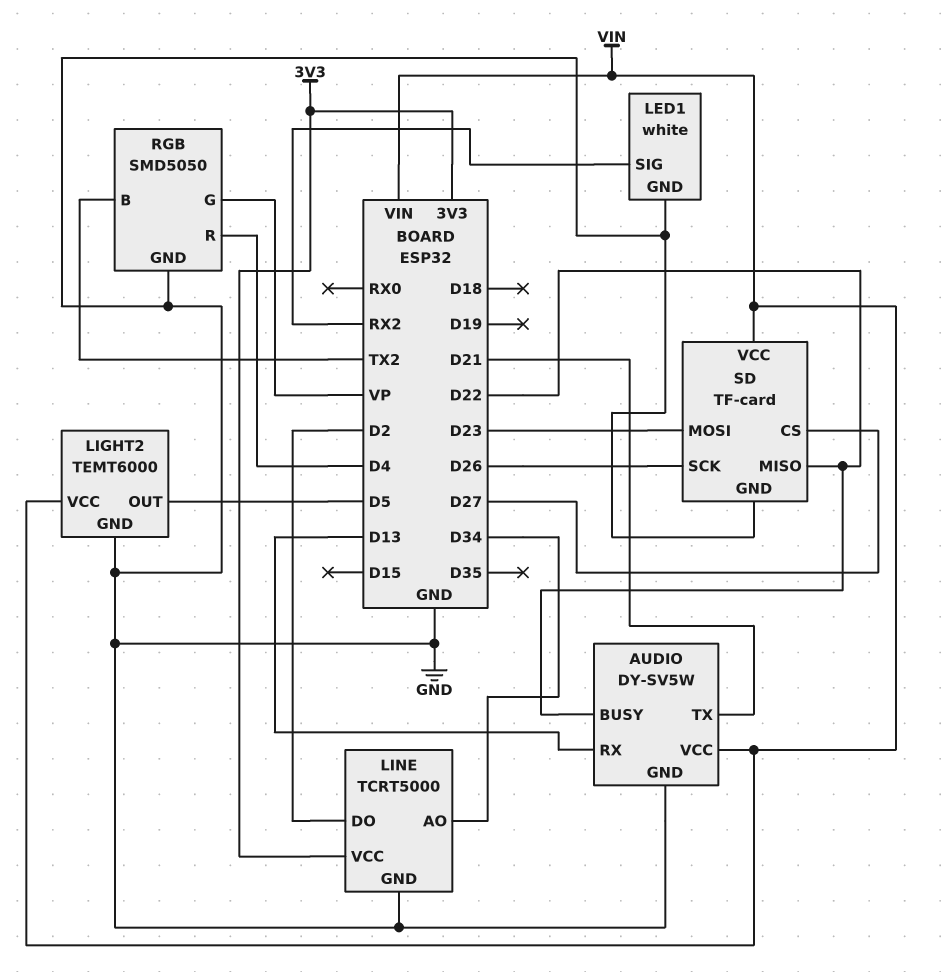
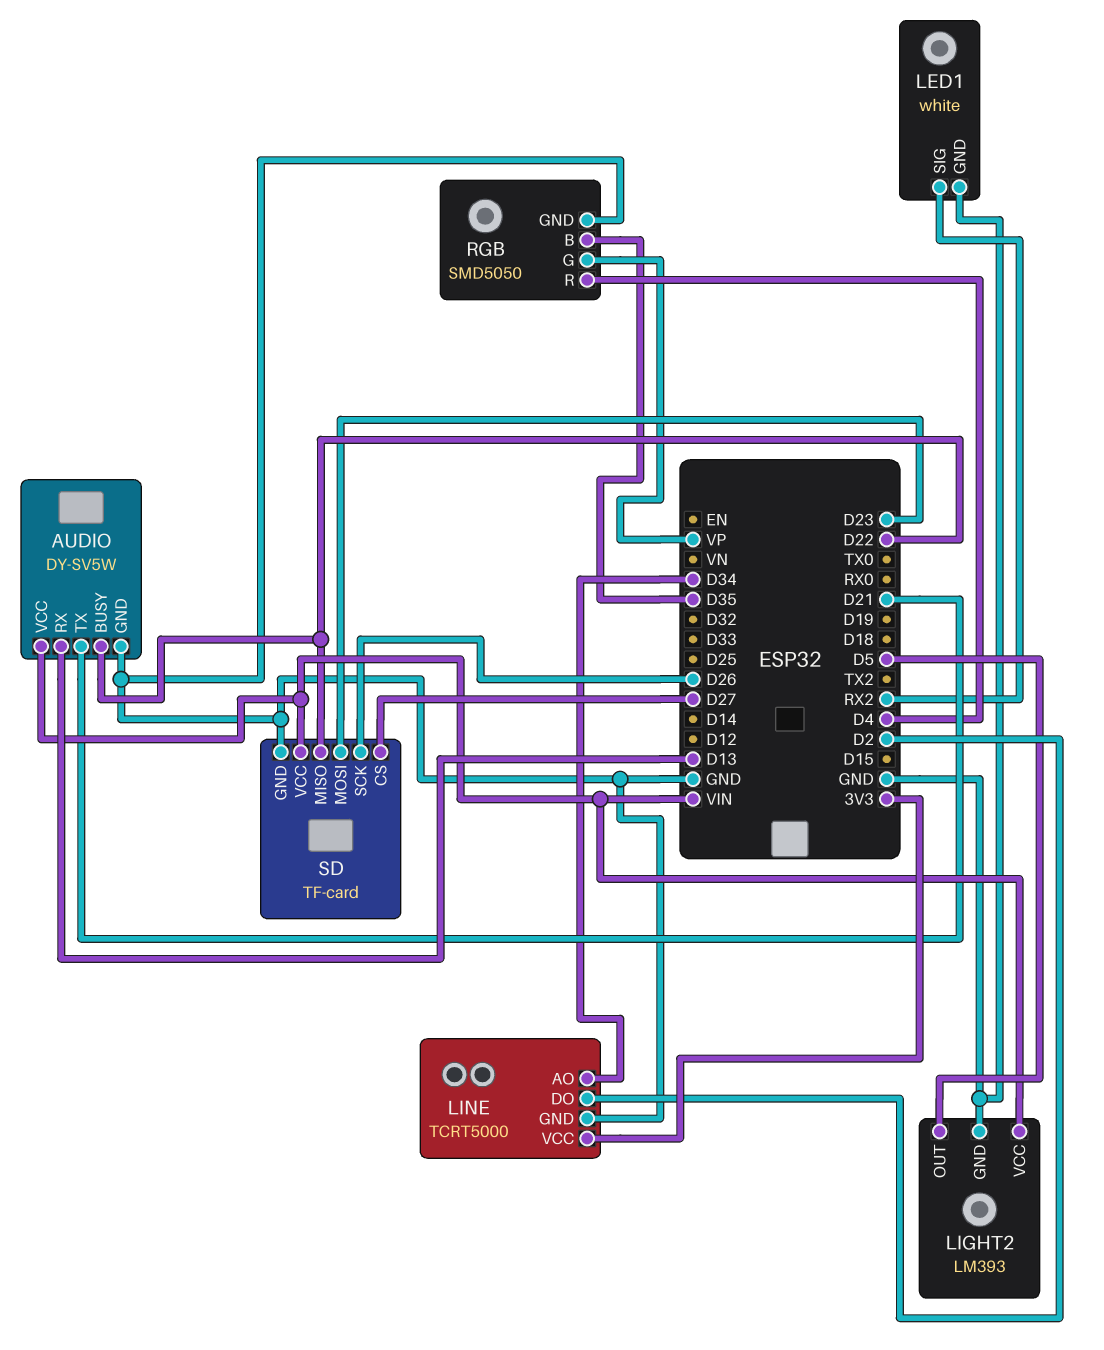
LIGHT2: TEMT6000 -> LM393
RGB pin B: TX2 -> D35

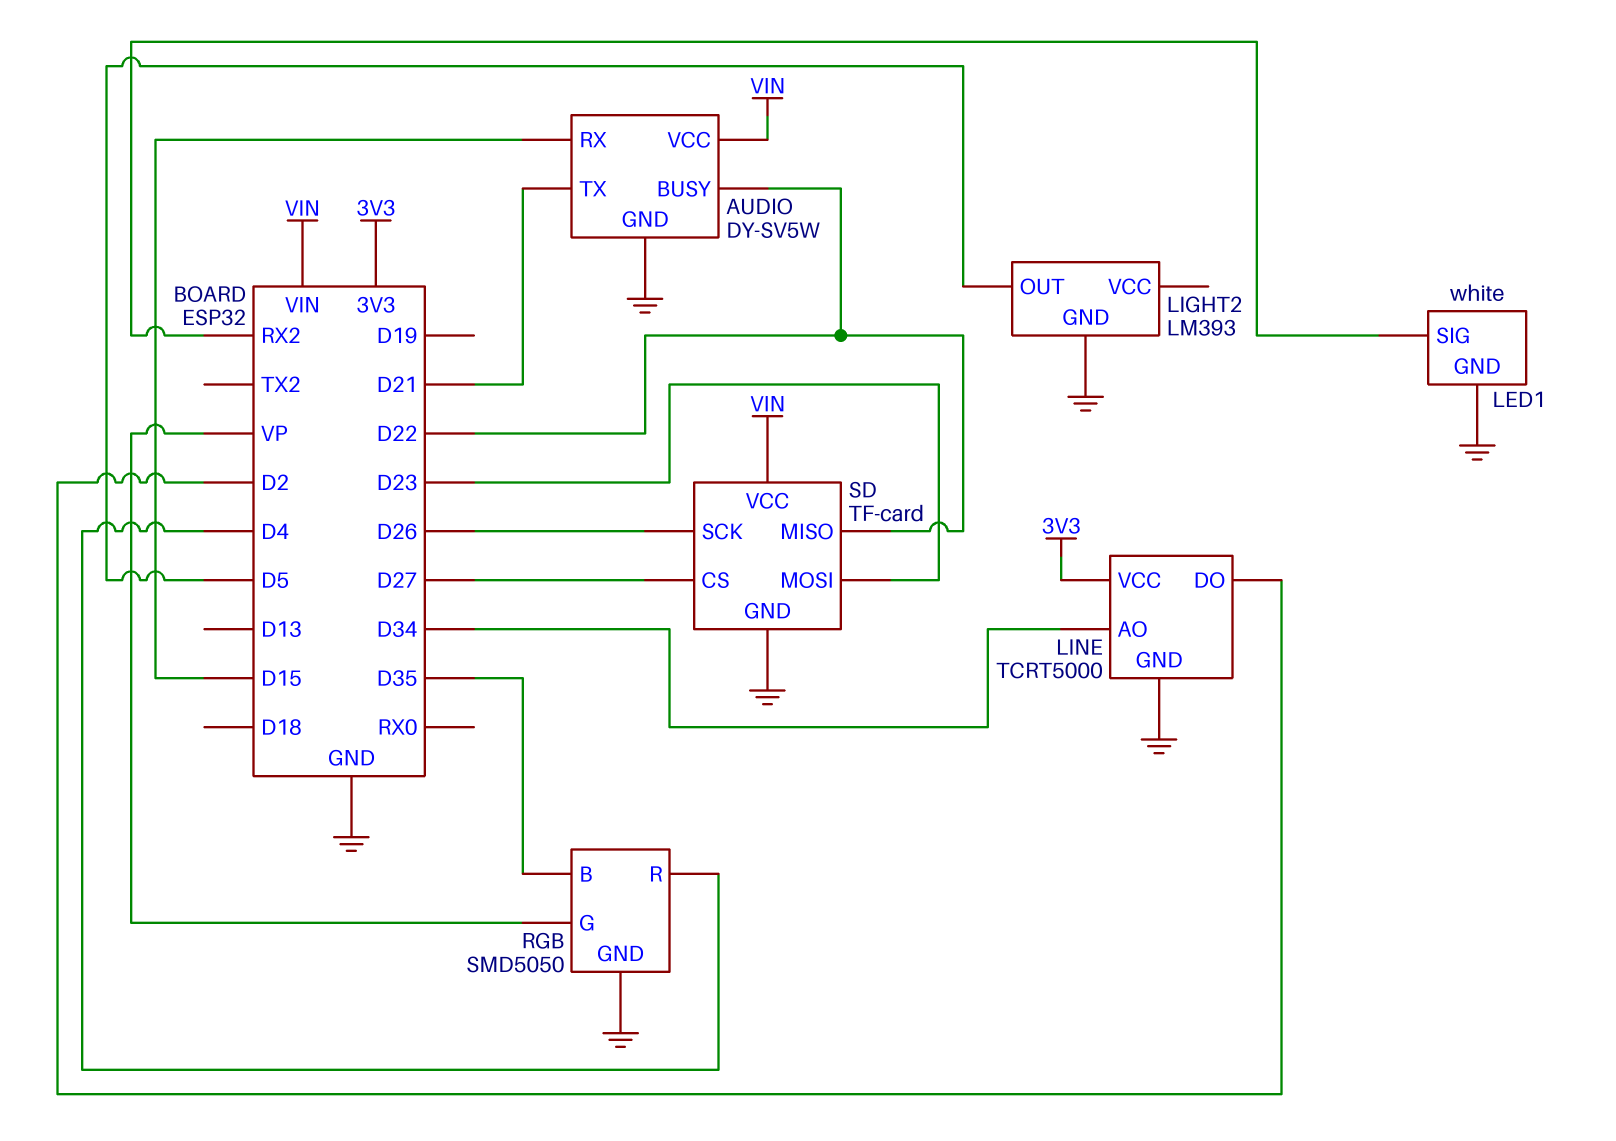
AUDIO pin RX: D13 -> D15
LIGHT2 pin VCC: VIN -> none

